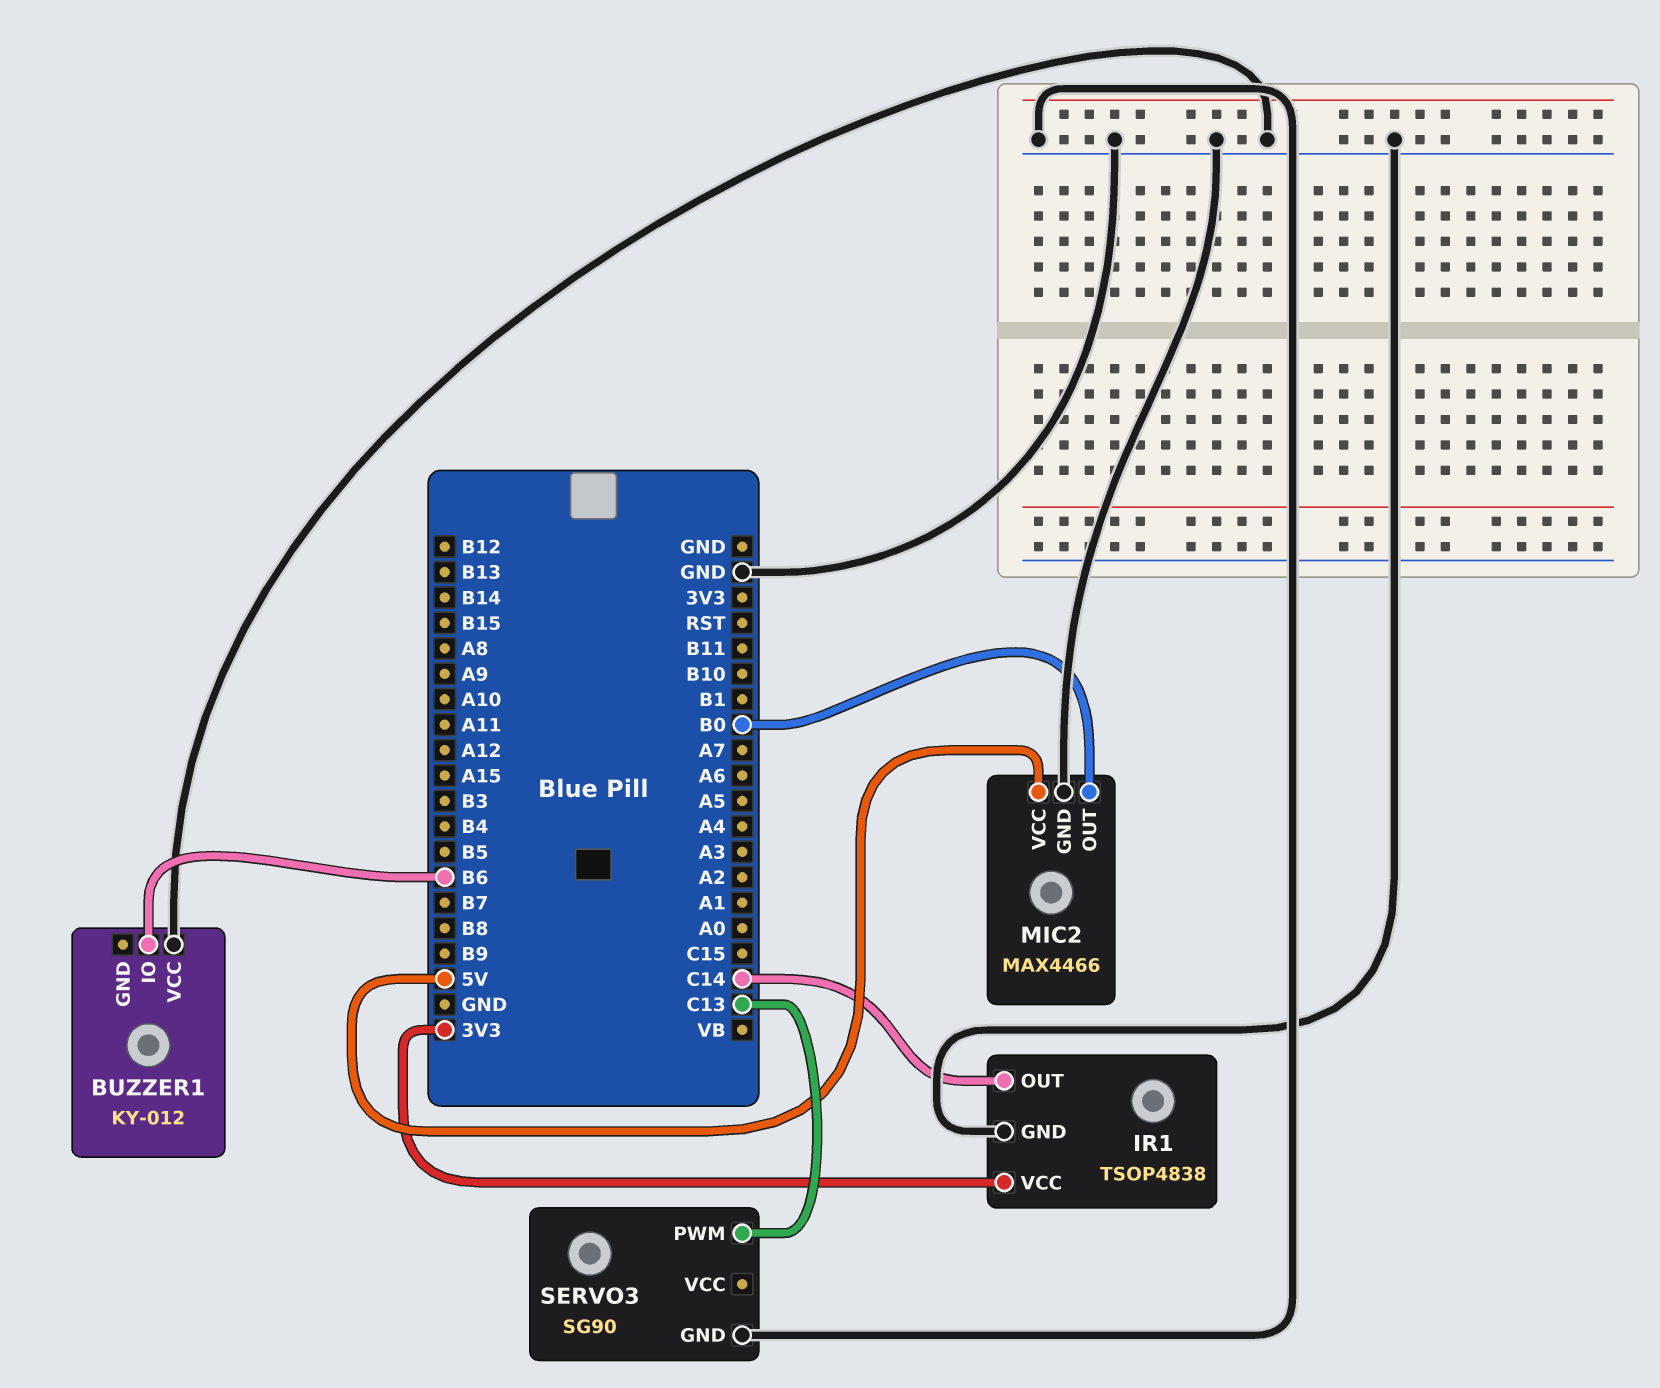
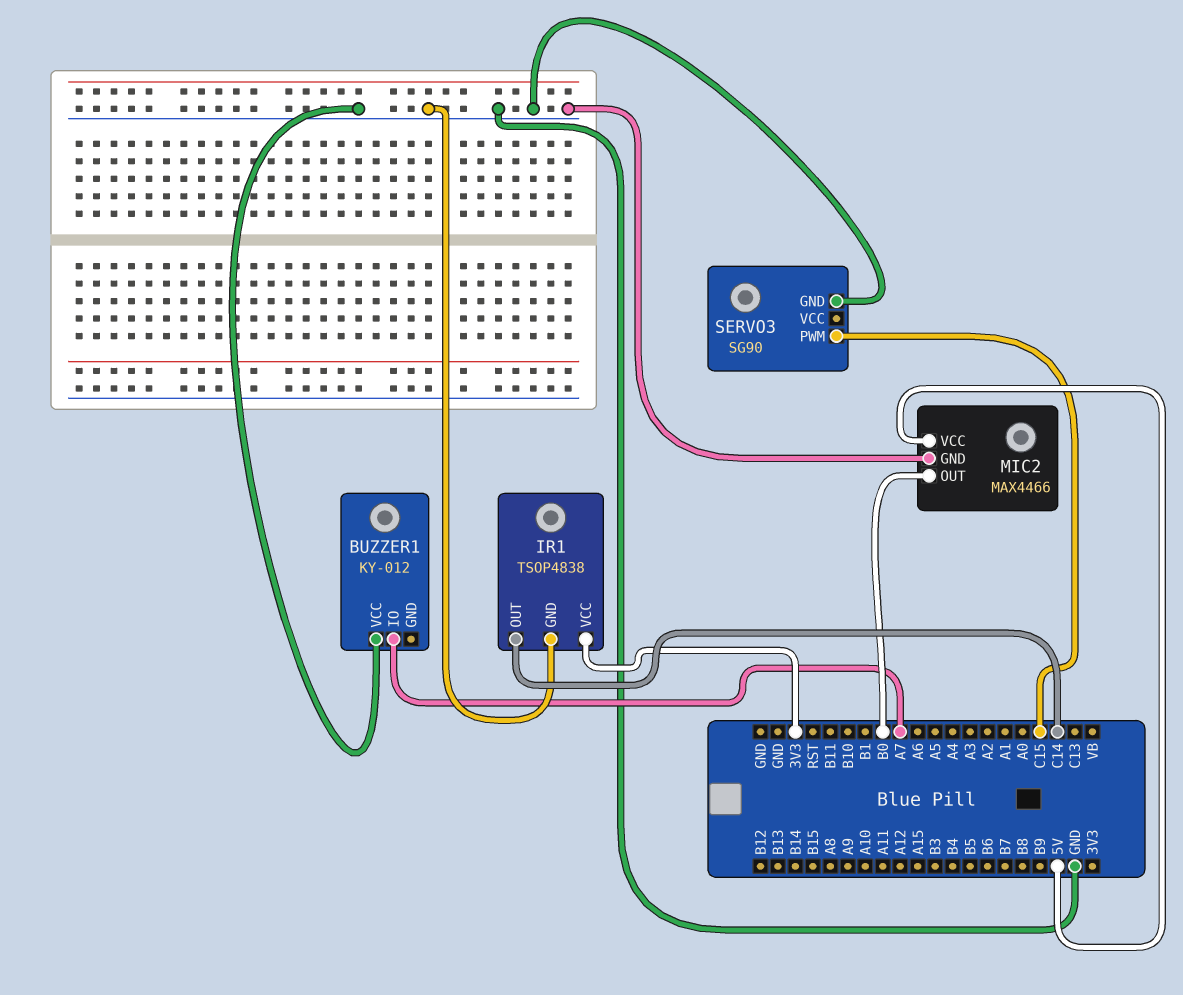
BUZZER1 pin IO: B6 -> A7
SERVO3 pin PWM: C13 -> C15

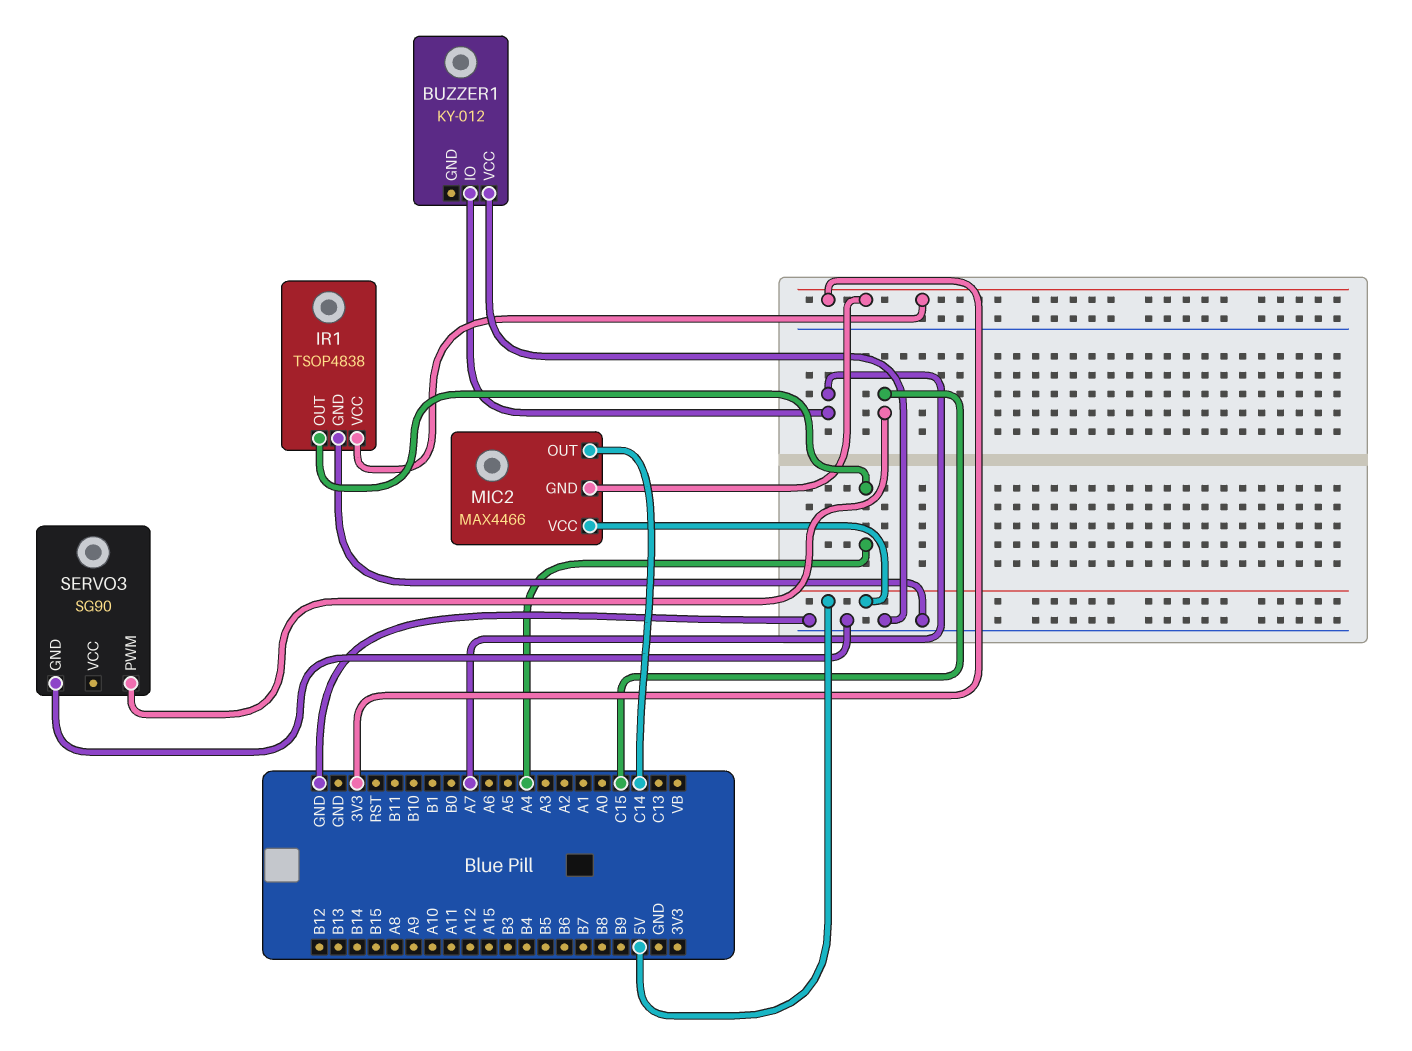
IR1 pin OUT: C14 -> A4
MIC2 pin GND: GND -> 3V3
MIC2 pin OUT: B0 -> C14

